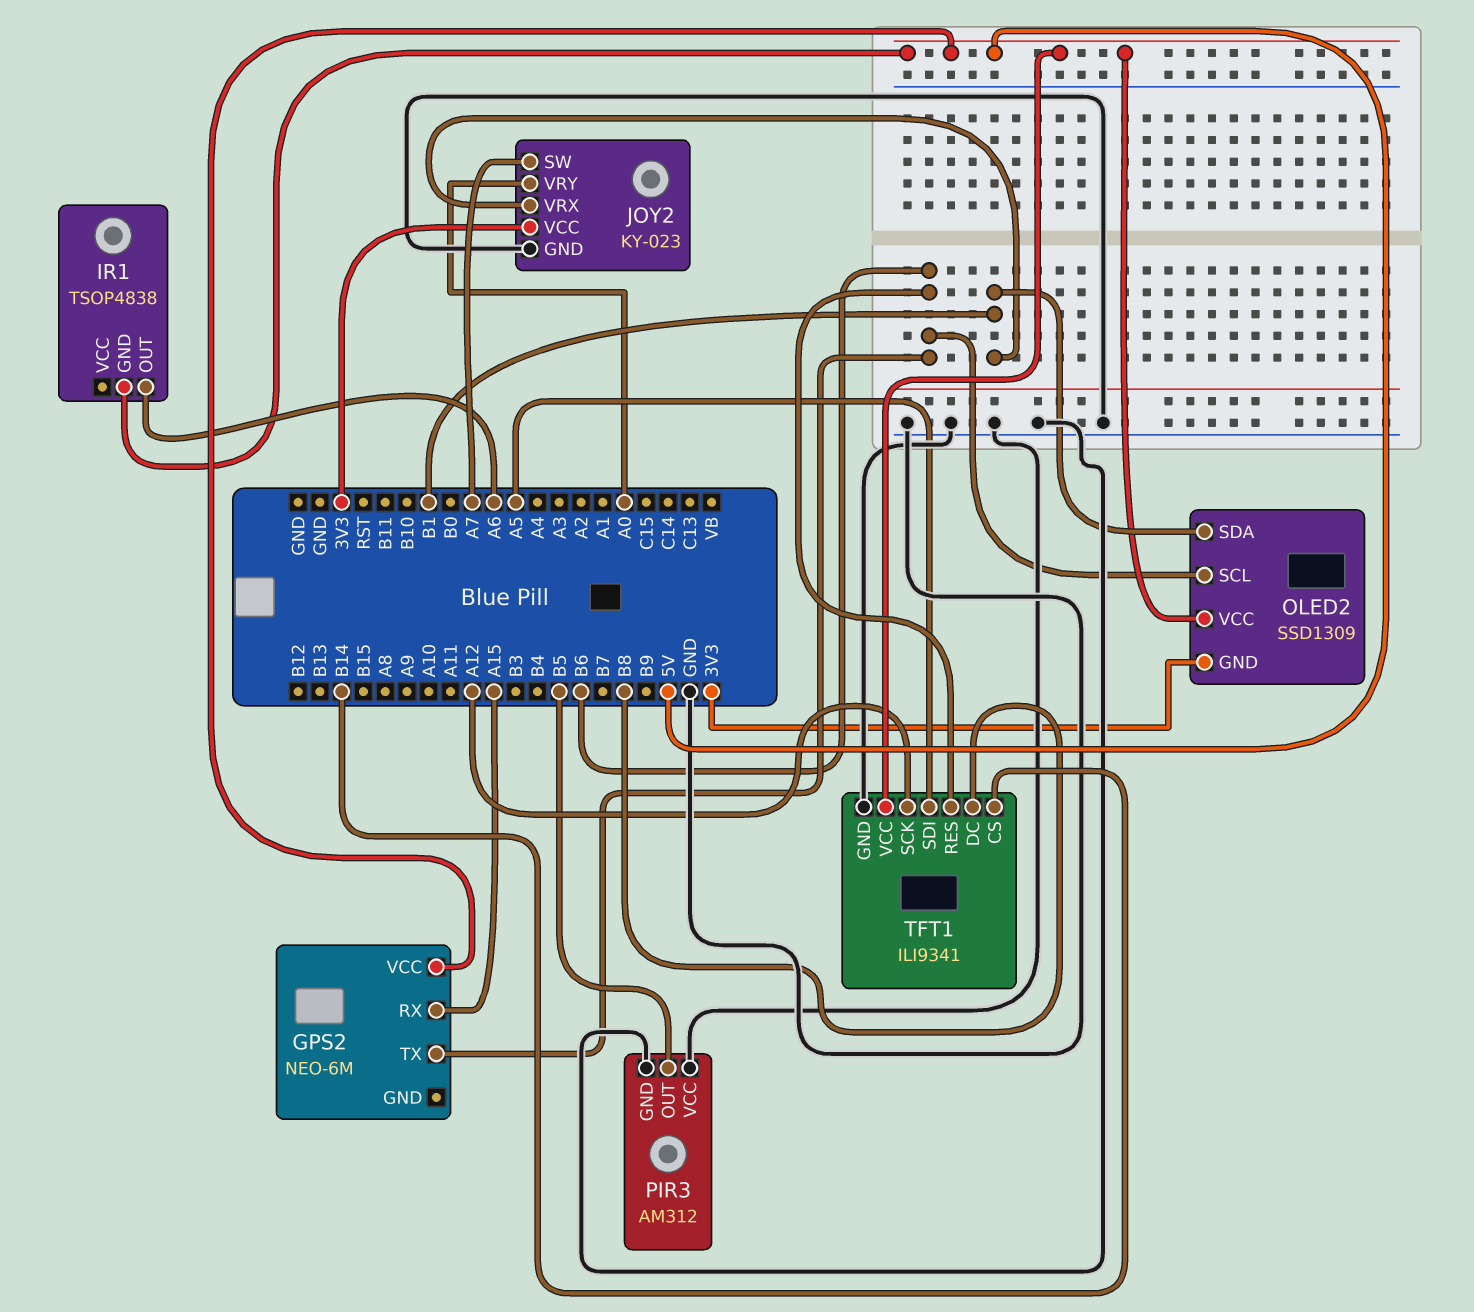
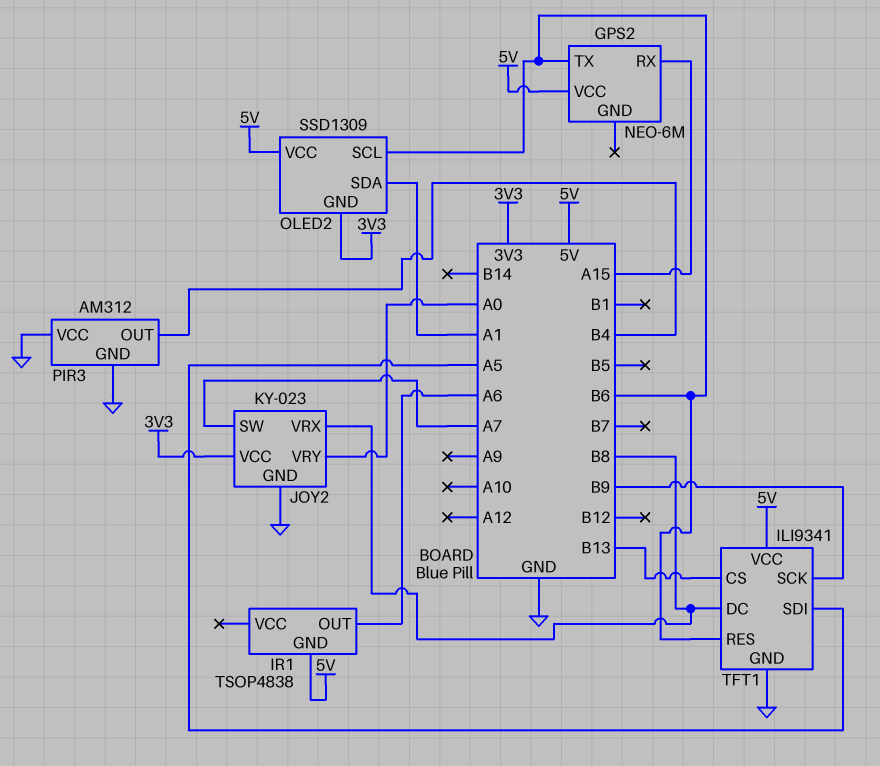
JOY2 pin VRX: B1 -> B8
OLED2 pin SDA: B1 -> A1
PIR3 pin OUT: B5 -> B4
TFT1 pin CS: B14 -> B13
TFT1 pin SCK: A12 -> B9

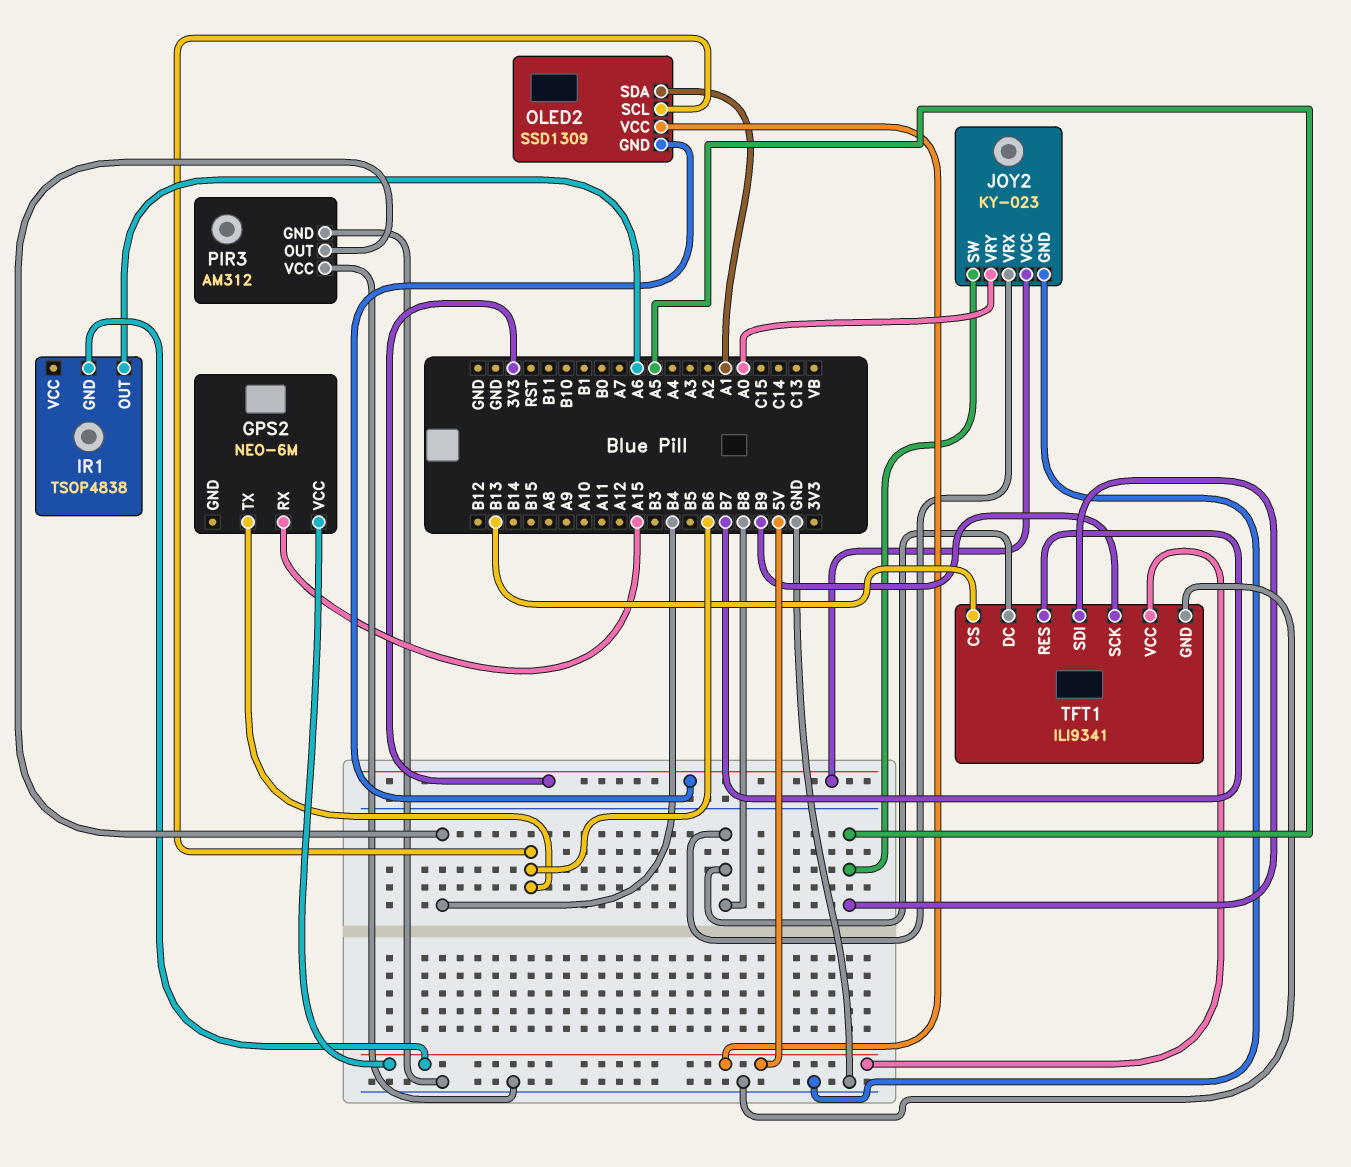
JOY2 pin SW: A7 -> A5
TFT1 pin RES: B6 -> B7

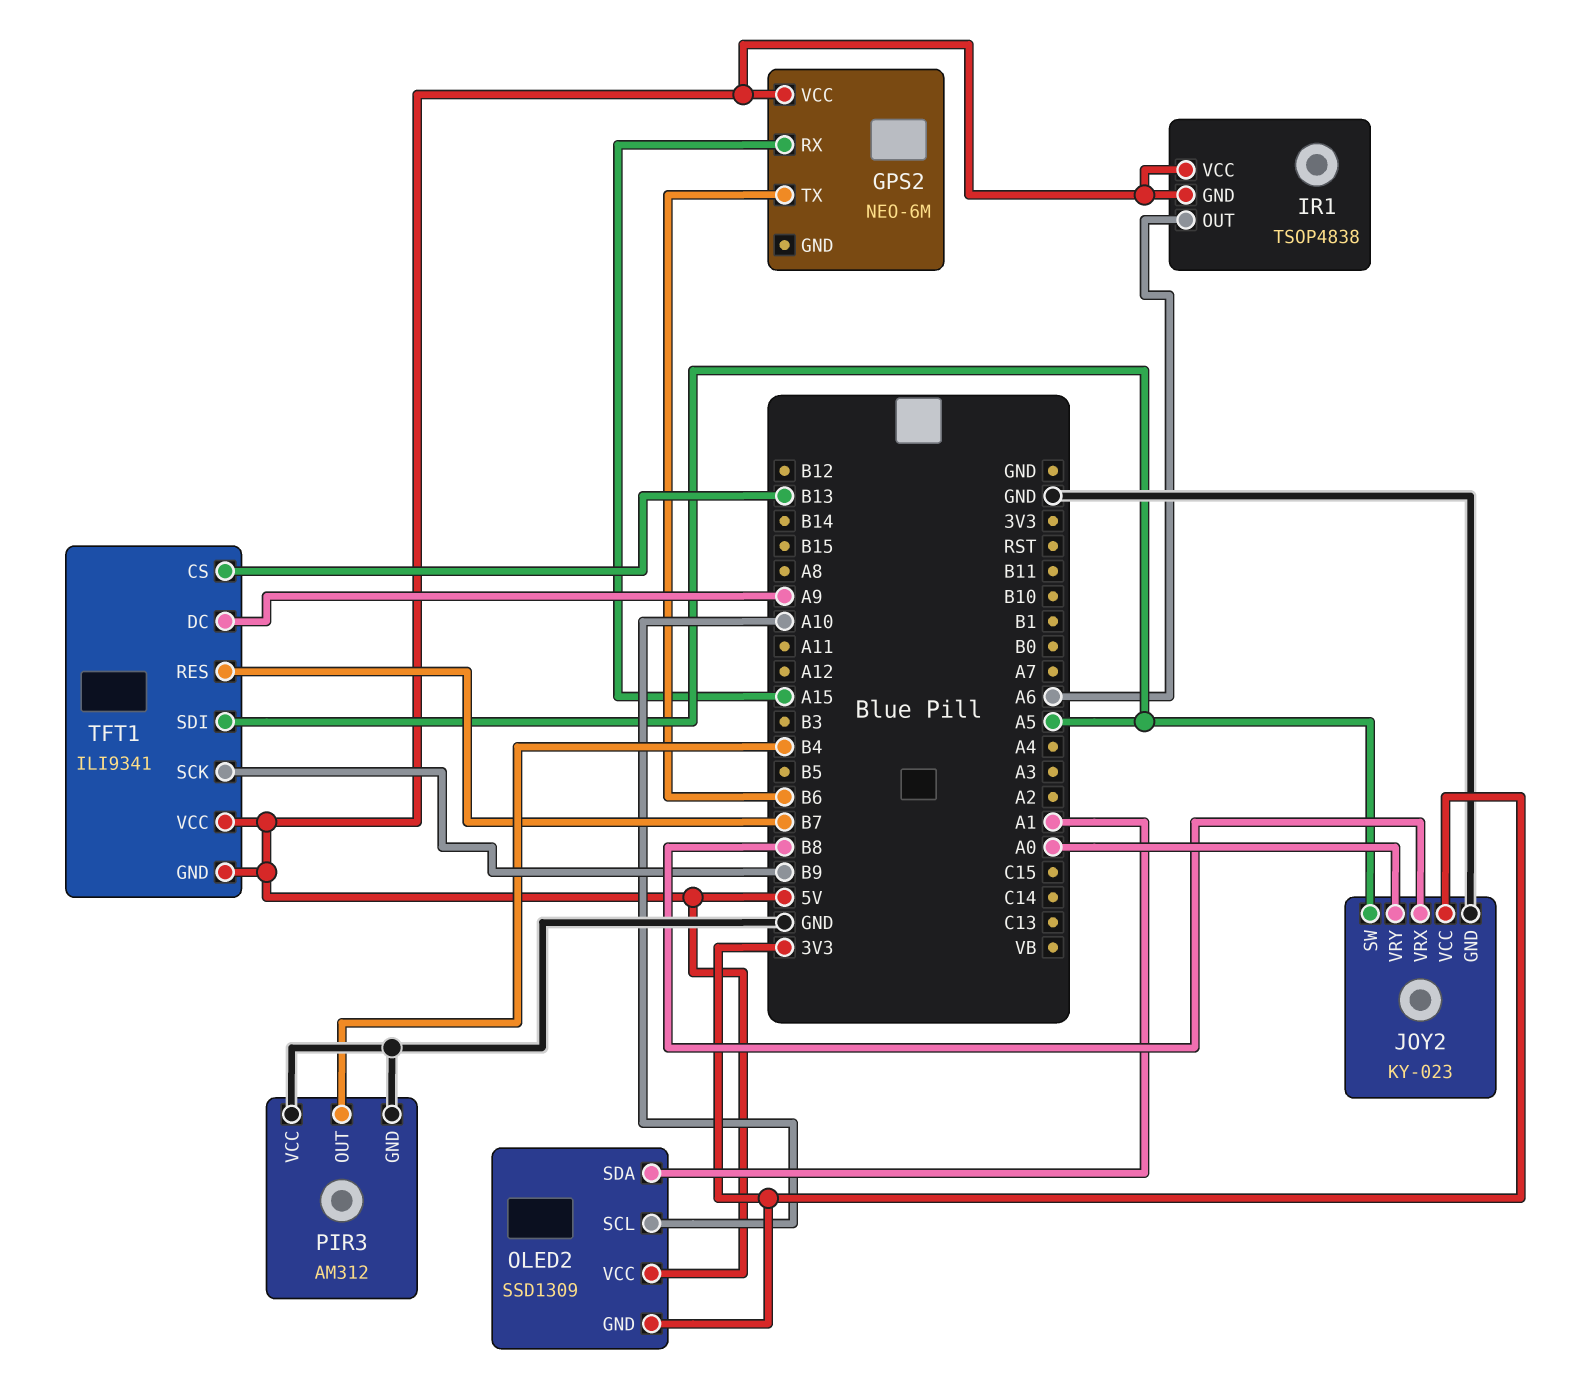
IR1 pin VCC: none -> 5V
OLED2 pin SCL: B6 -> A10
TFT1 pin DC: B8 -> A9
TFT1 pin GND: GND -> 5V

